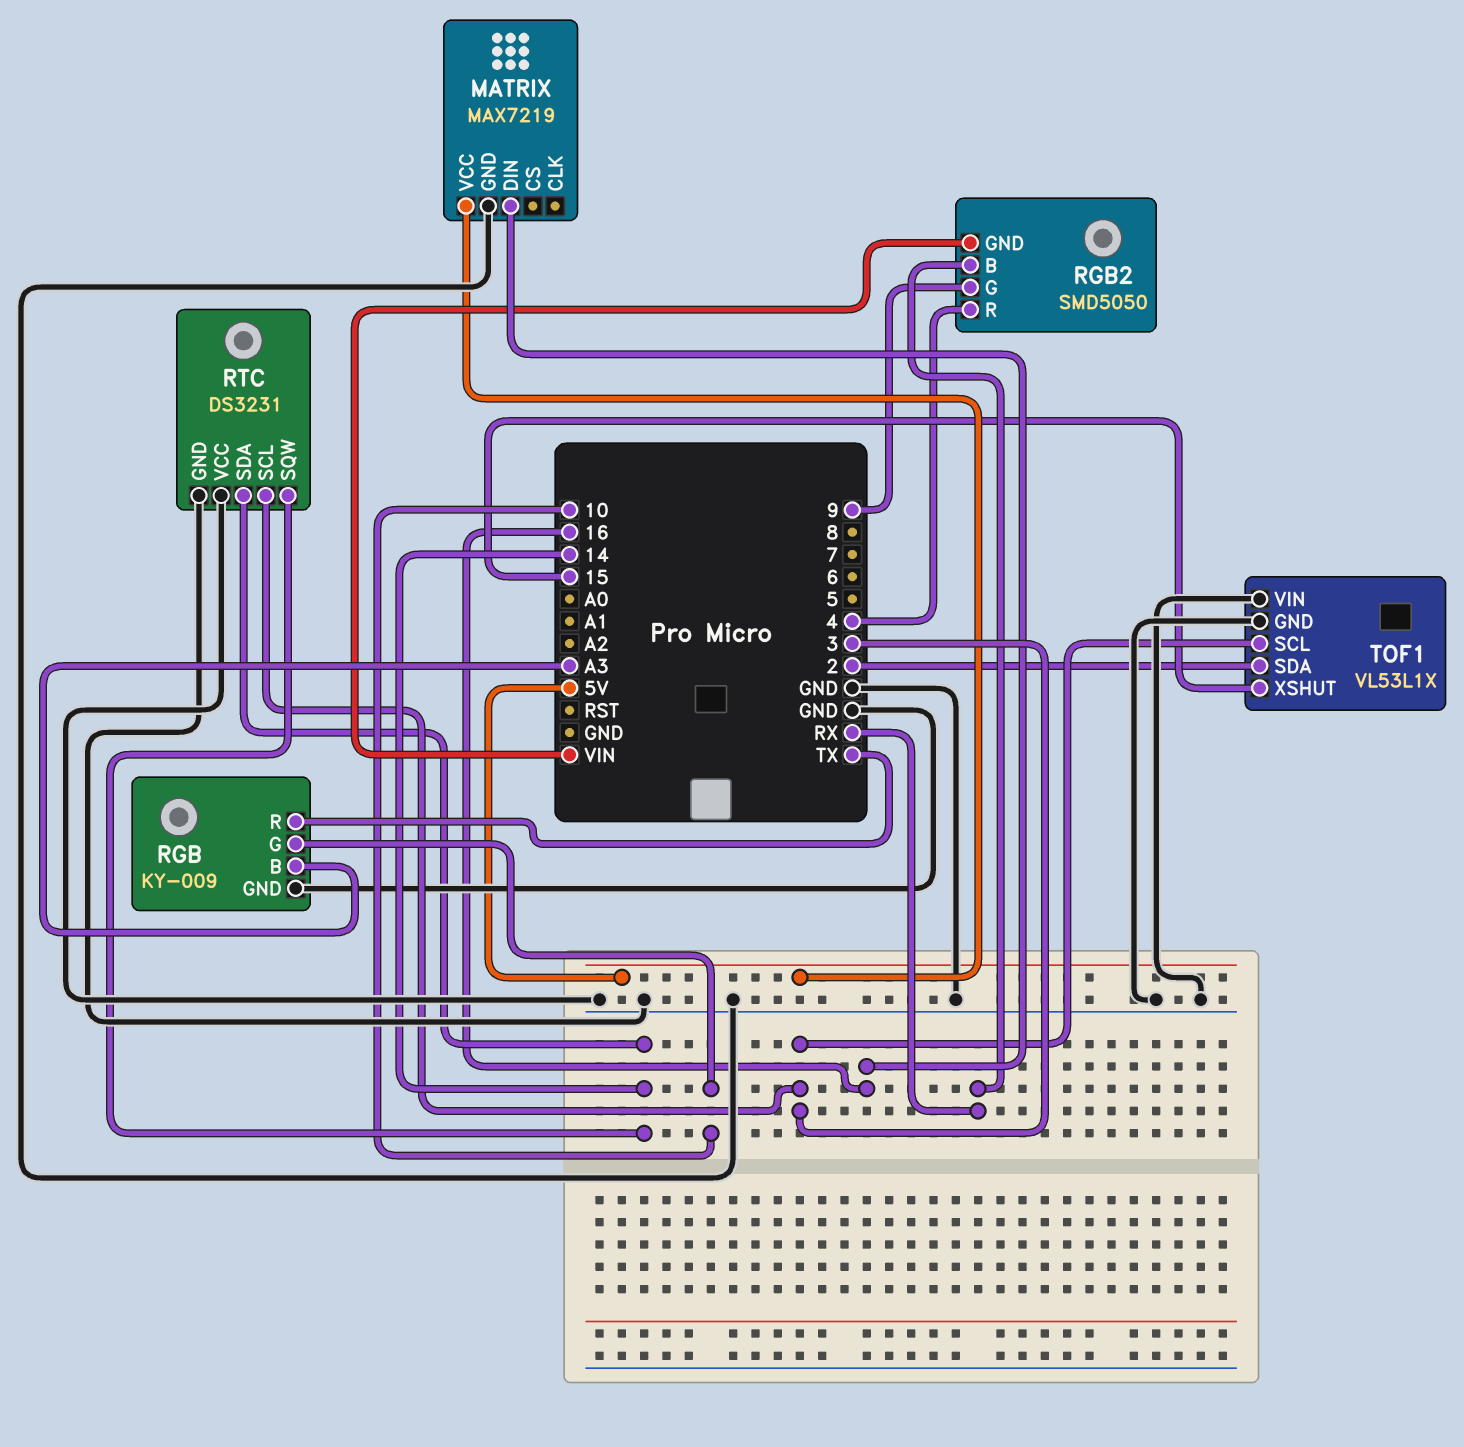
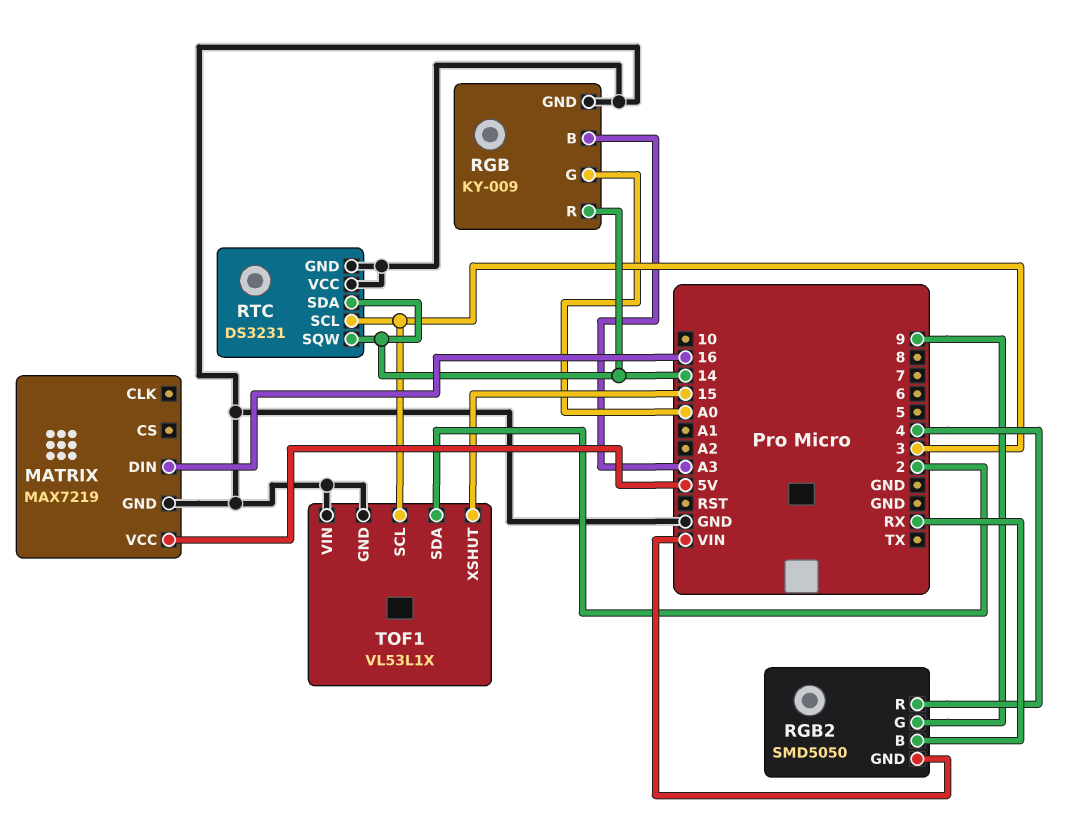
RGB pin G: 10 -> A0
RGB pin R: TX -> 14

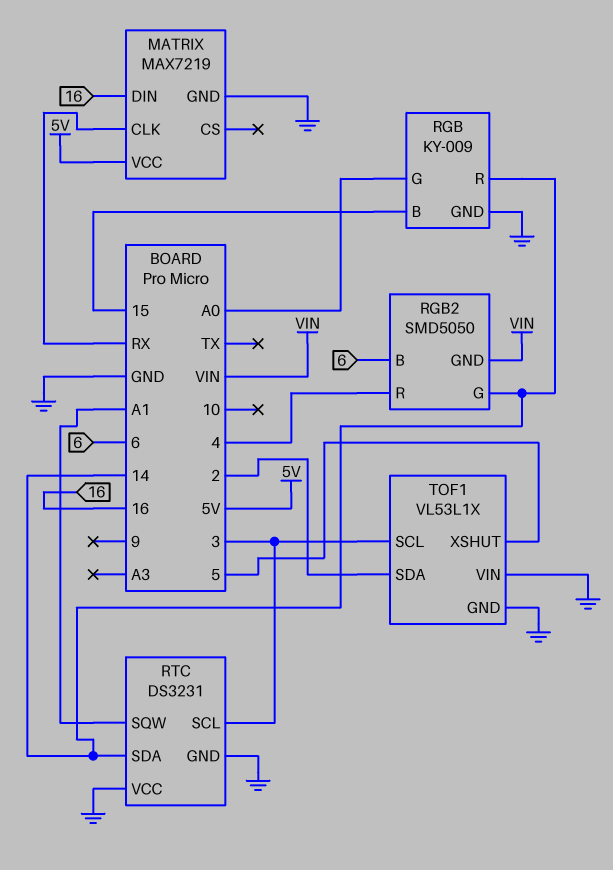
MATRIX pin CLK: none -> RX
RGB pin B: A3 -> 15
RGB2 pin B: RX -> 6
RGB2 pin G: 9 -> 14
RTC pin SQW: 14 -> A1
TOF1 pin XSHUT: 15 -> 5

